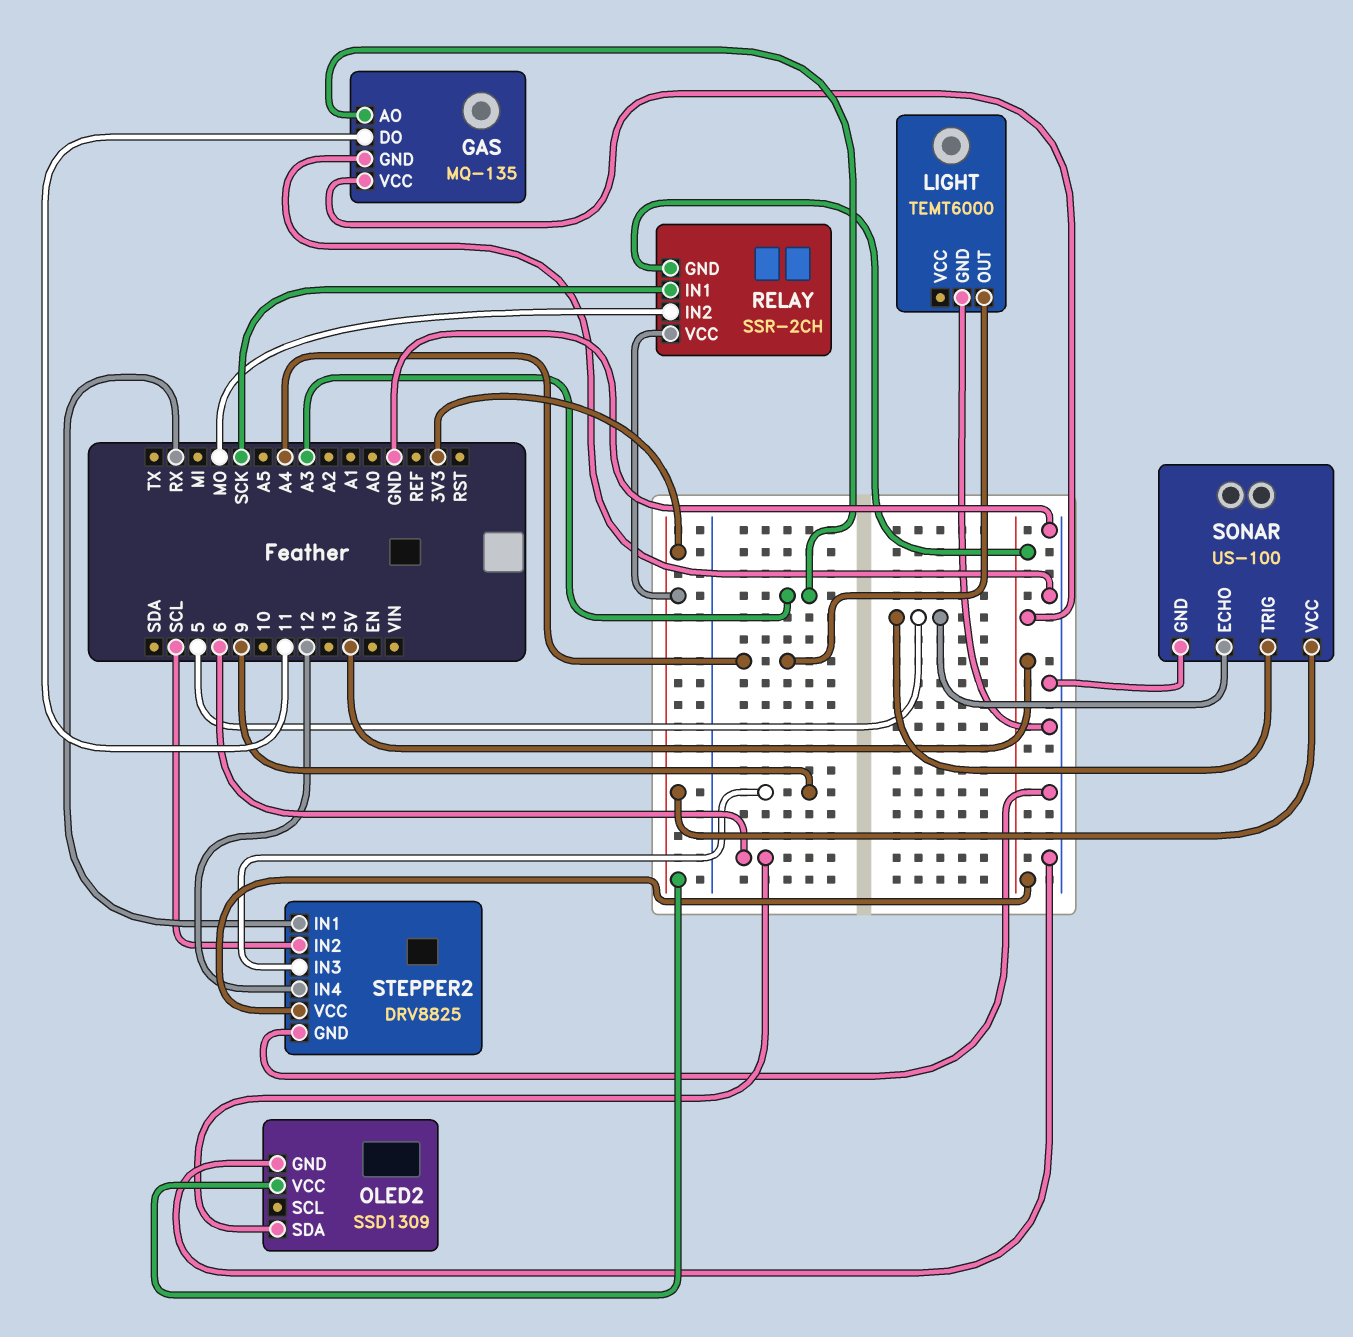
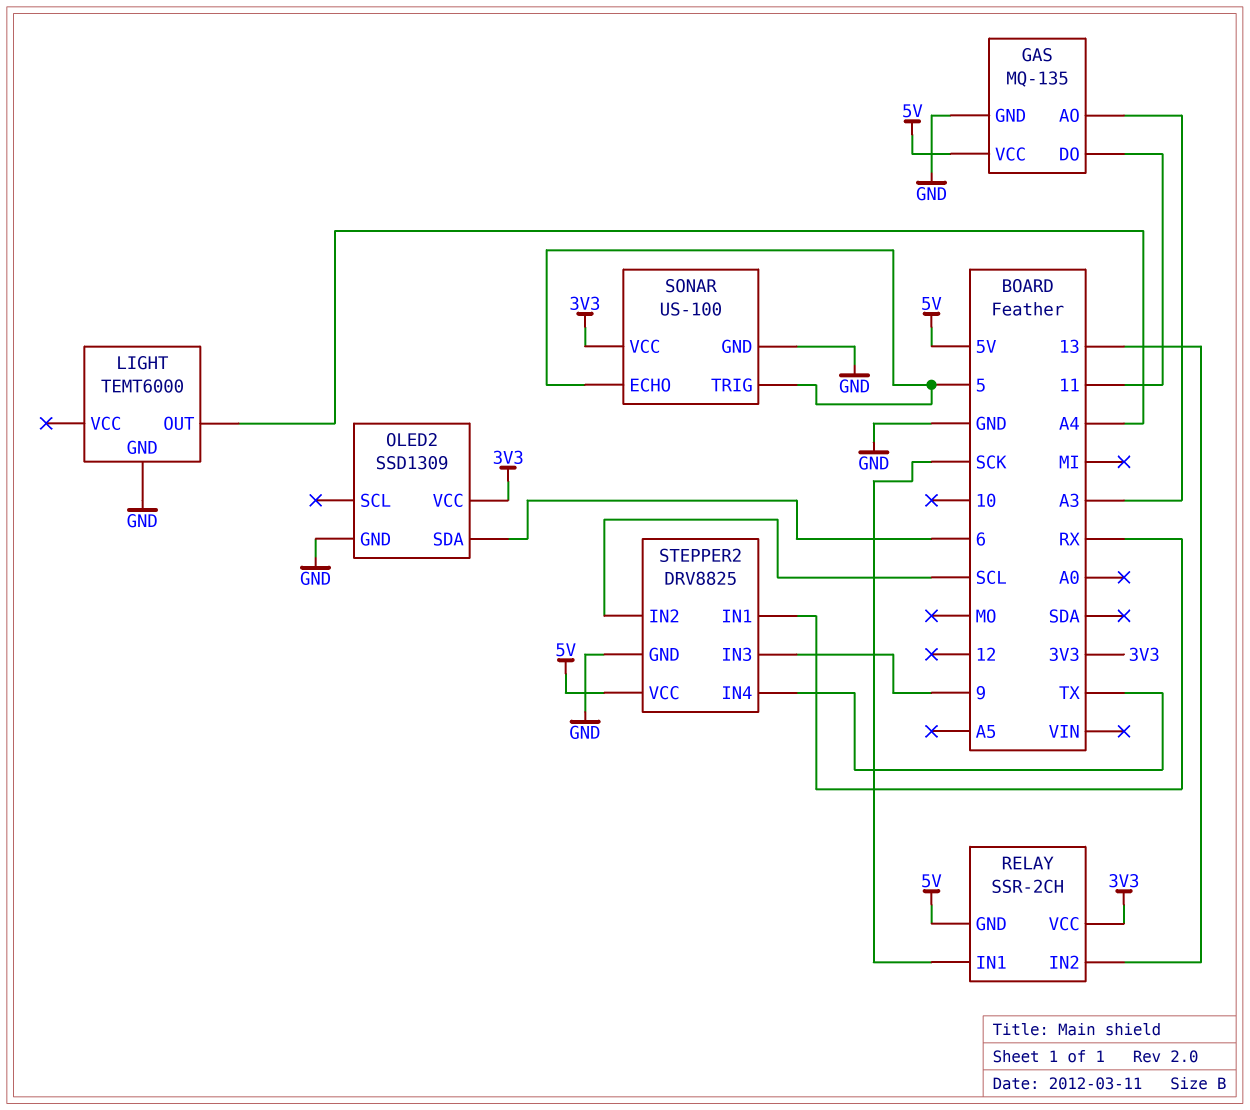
RELAY pin IN2: MO -> 13
STEPPER2 pin IN4: 12 -> TX

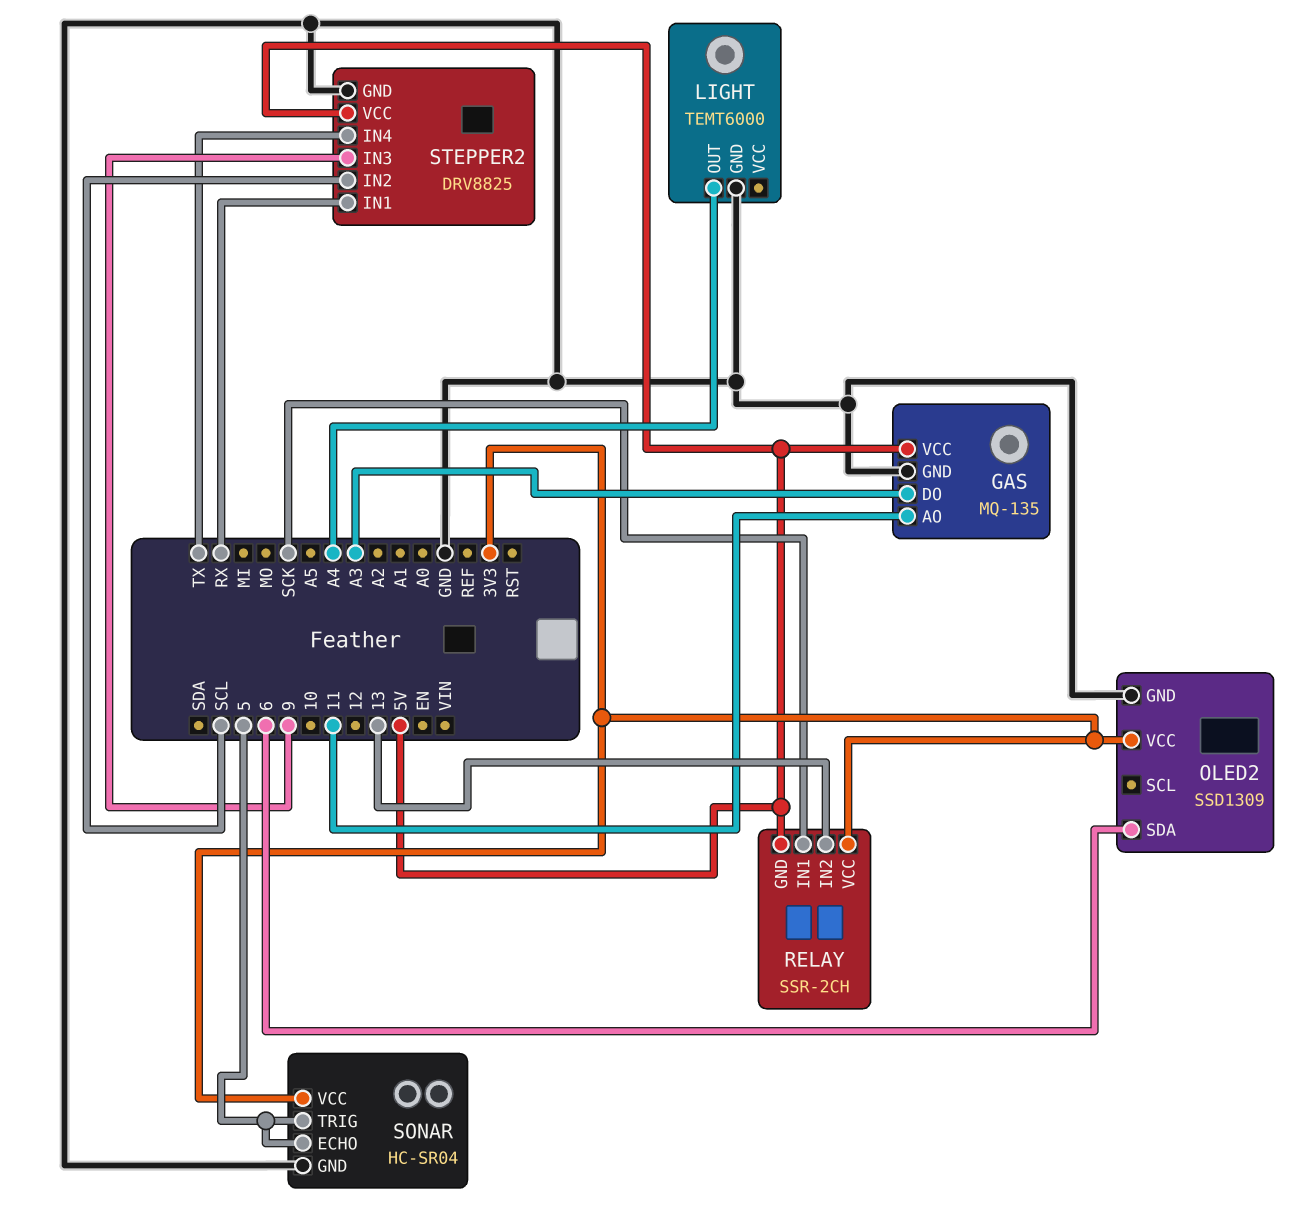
GAS pin AO: A3 -> 11
GAS pin DO: 11 -> A3
SONAR: US-100 -> HC-SR04

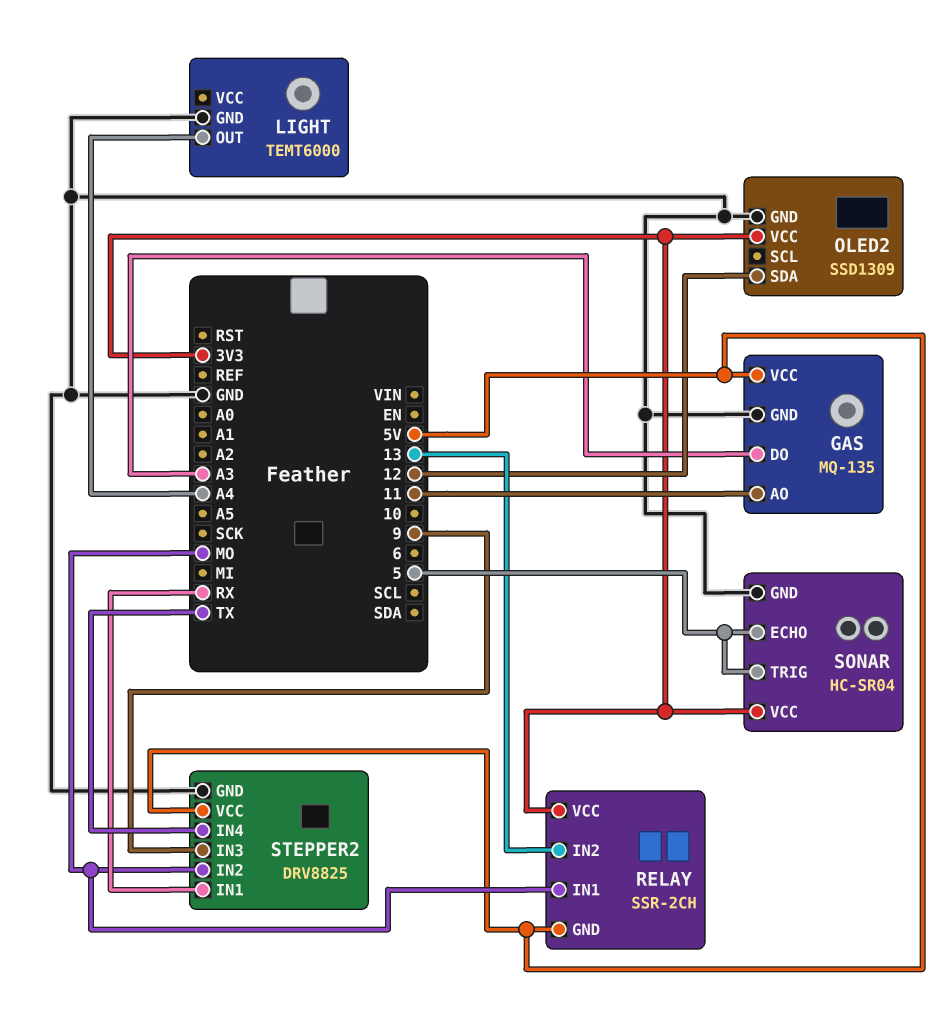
OLED2 pin SDA: 6 -> 12
RELAY pin IN1: SCK -> MO
STEPPER2 pin IN2: SCL -> MO

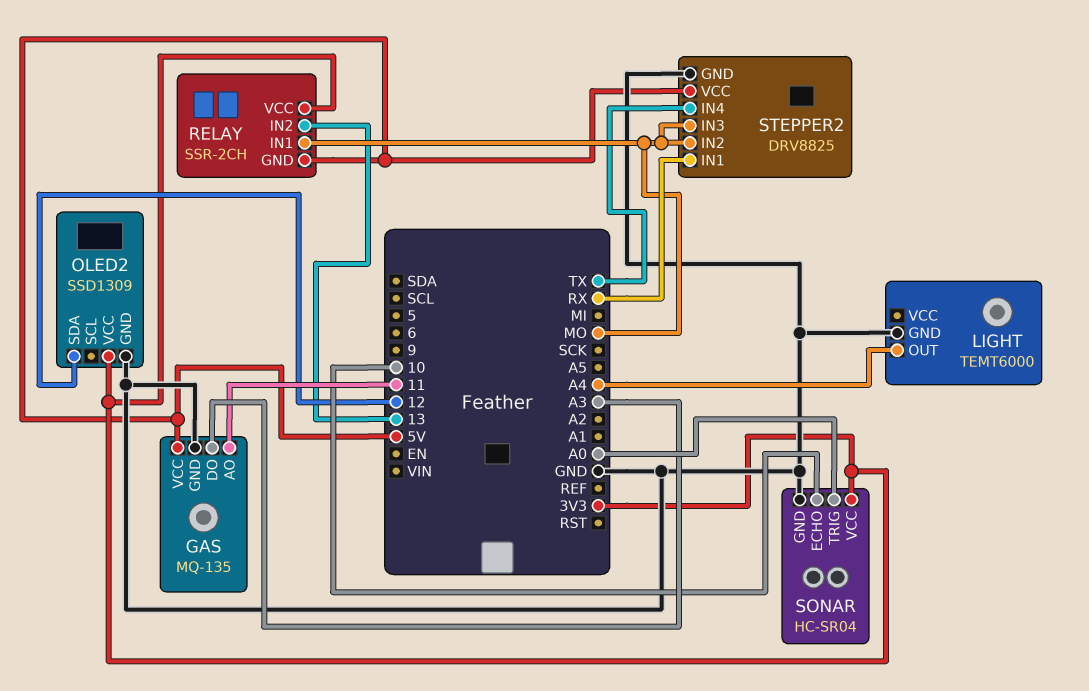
SONAR pin ECHO: 5 -> 10
SONAR pin TRIG: 5 -> A0
STEPPER2 pin IN3: 9 -> MO

